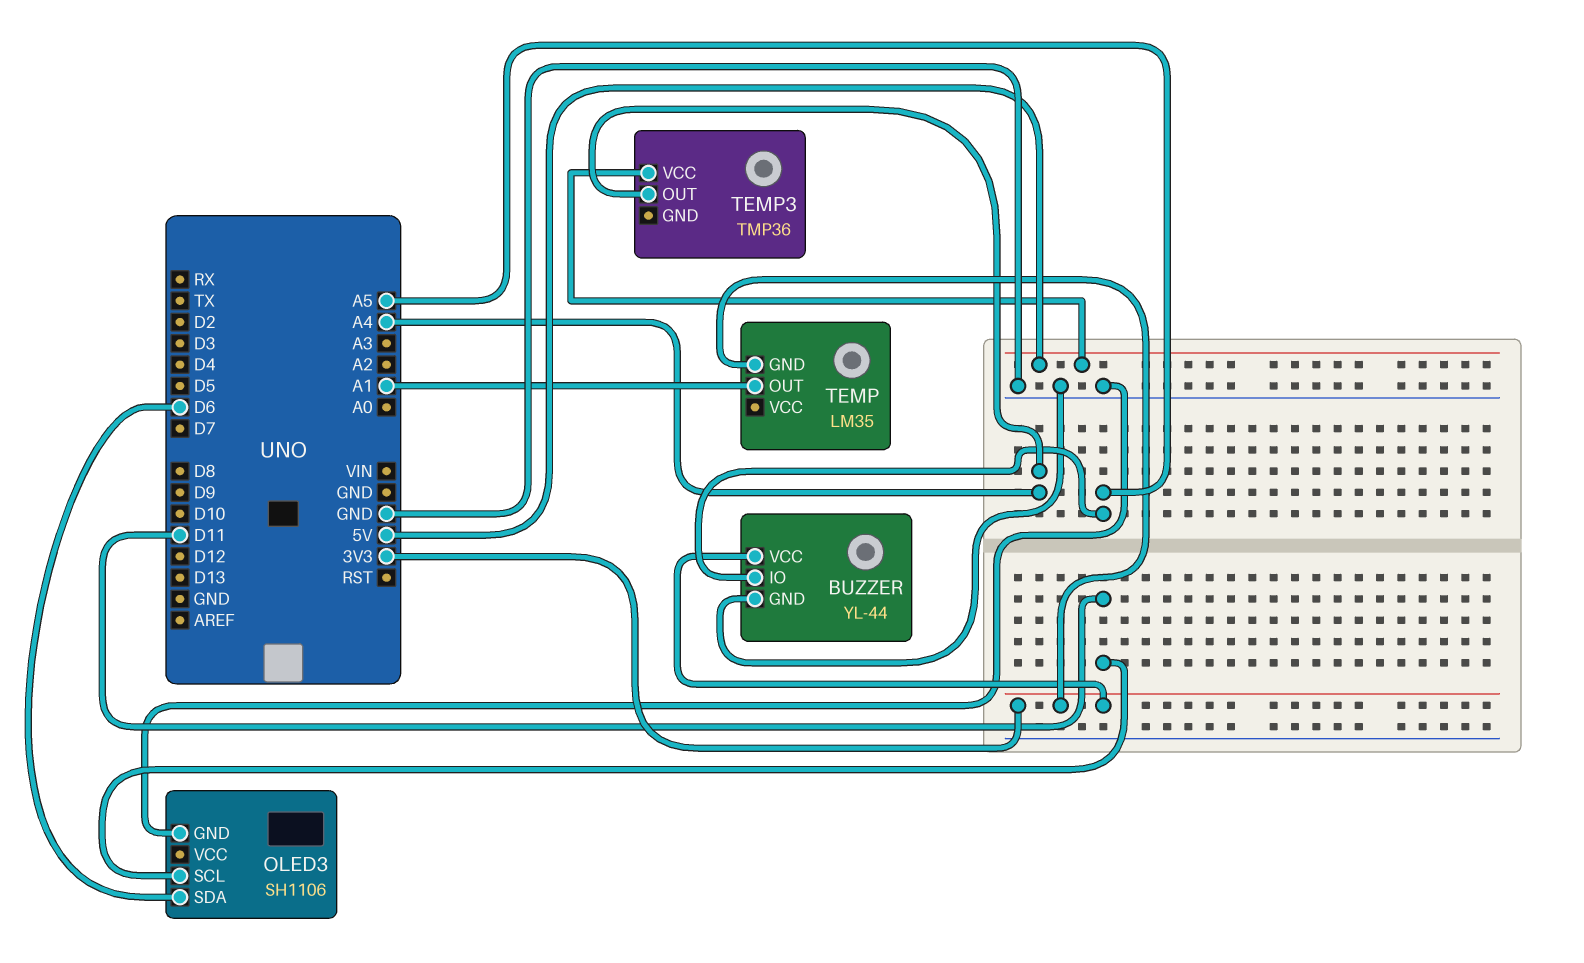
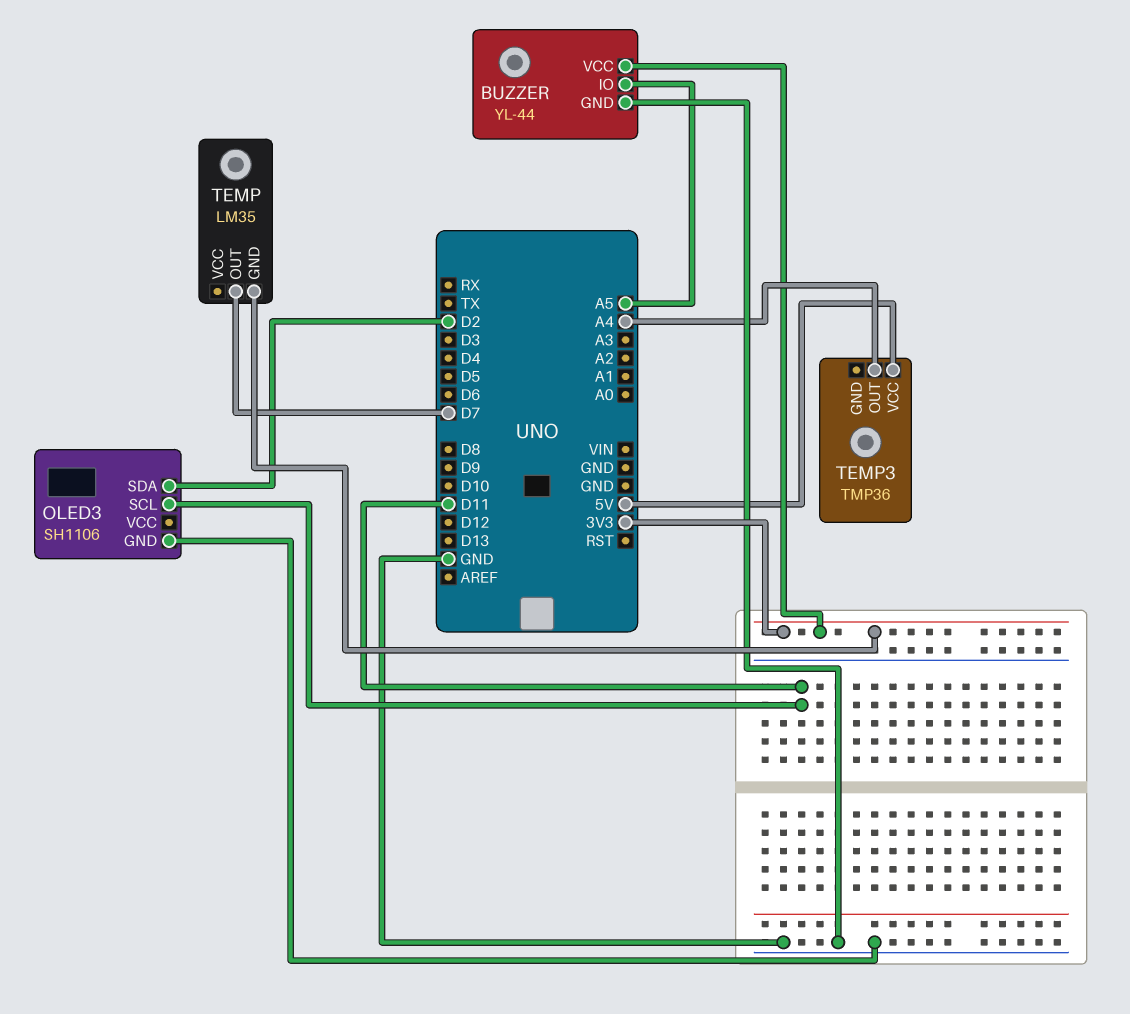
OLED3 pin SDA: D6 -> D2
TEMP pin OUT: A1 -> D7

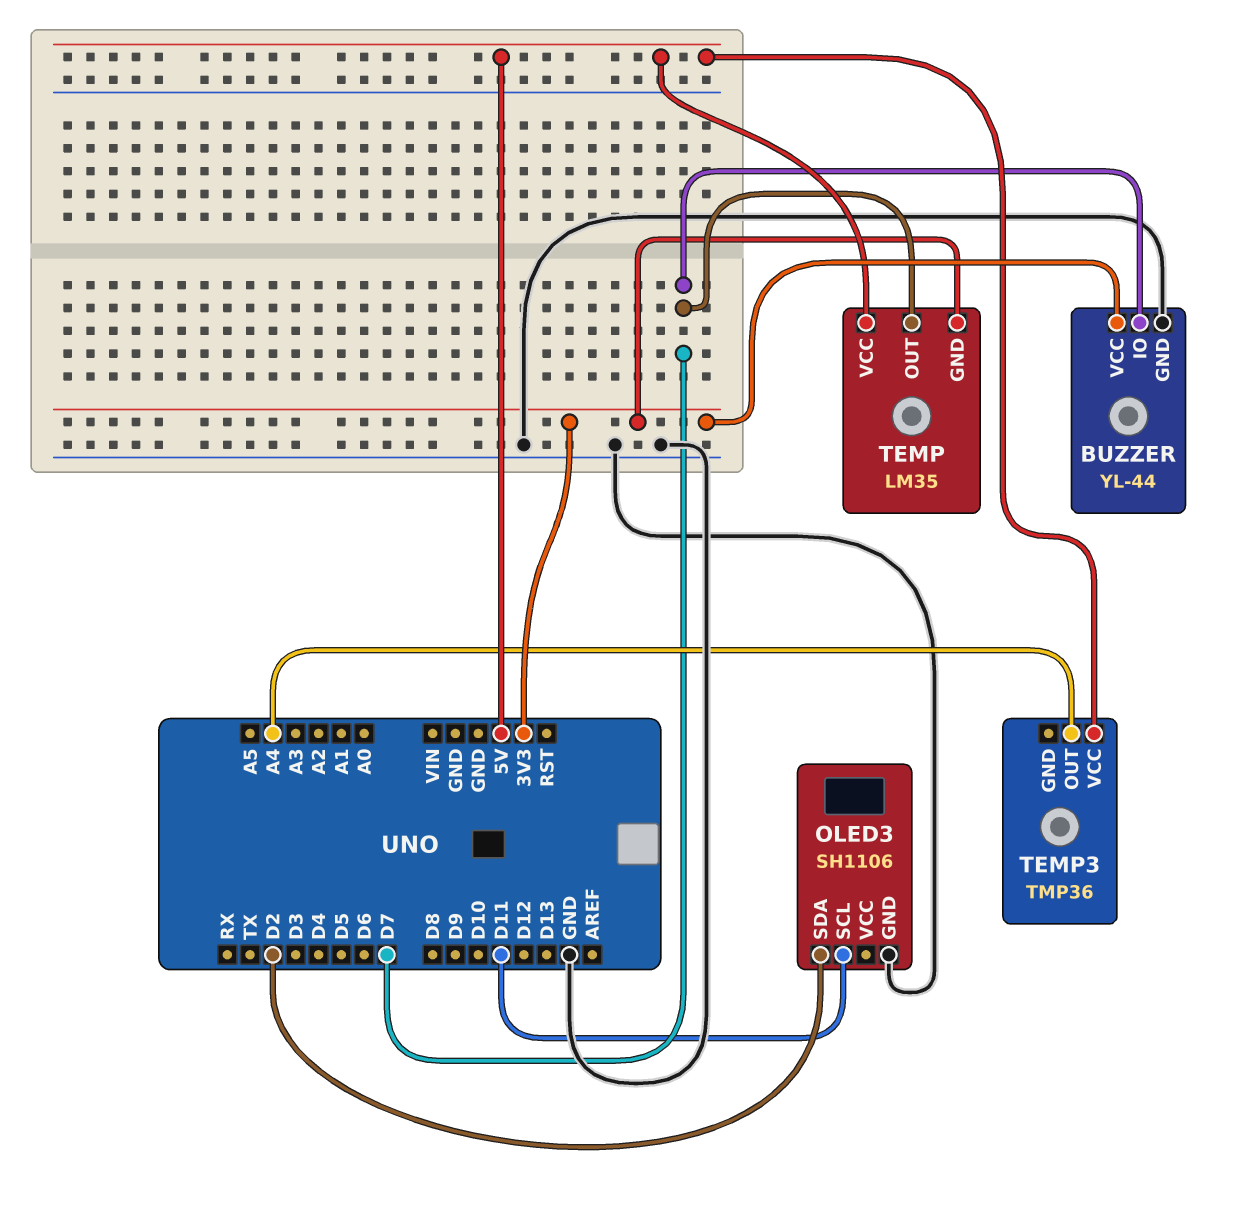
BUZZER pin IO: A5 -> D7
TEMP pin VCC: none -> 5V

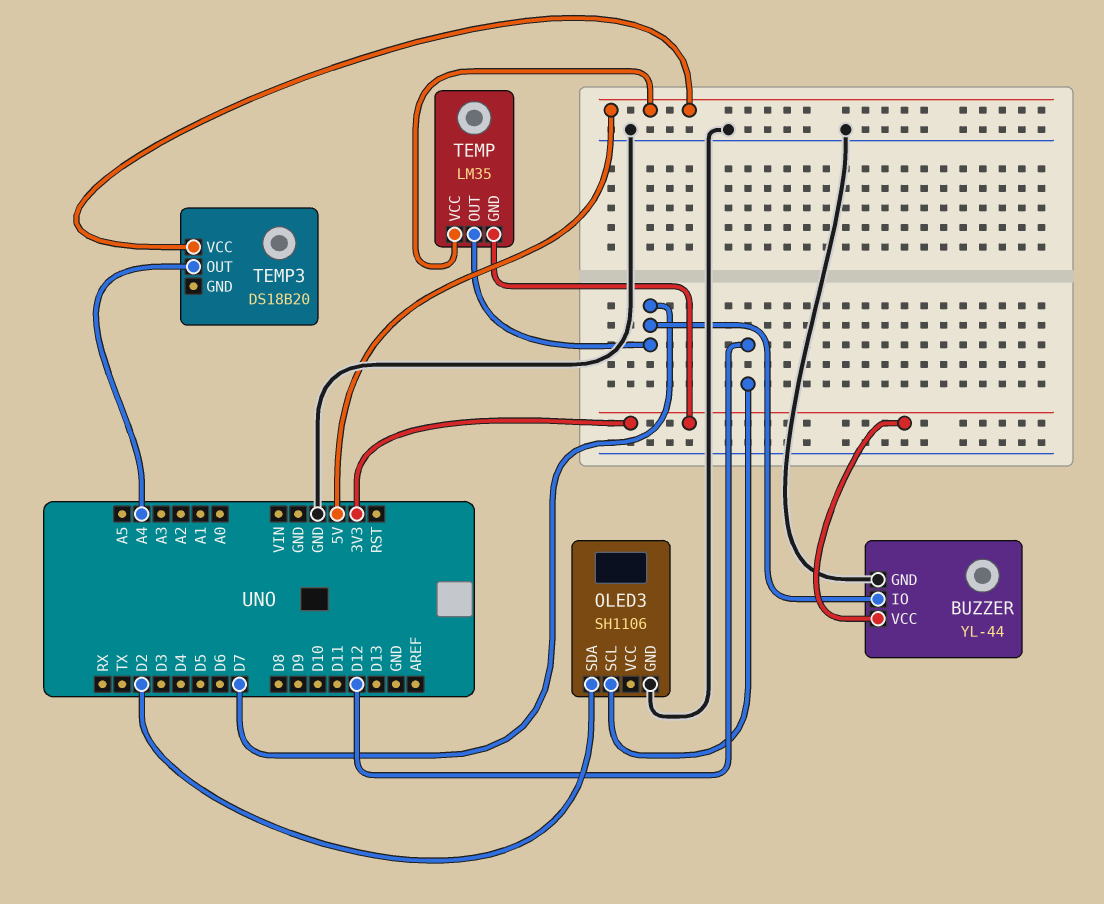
OLED3 pin SCL: D11 -> D12
TEMP3: TMP36 -> DS18B20

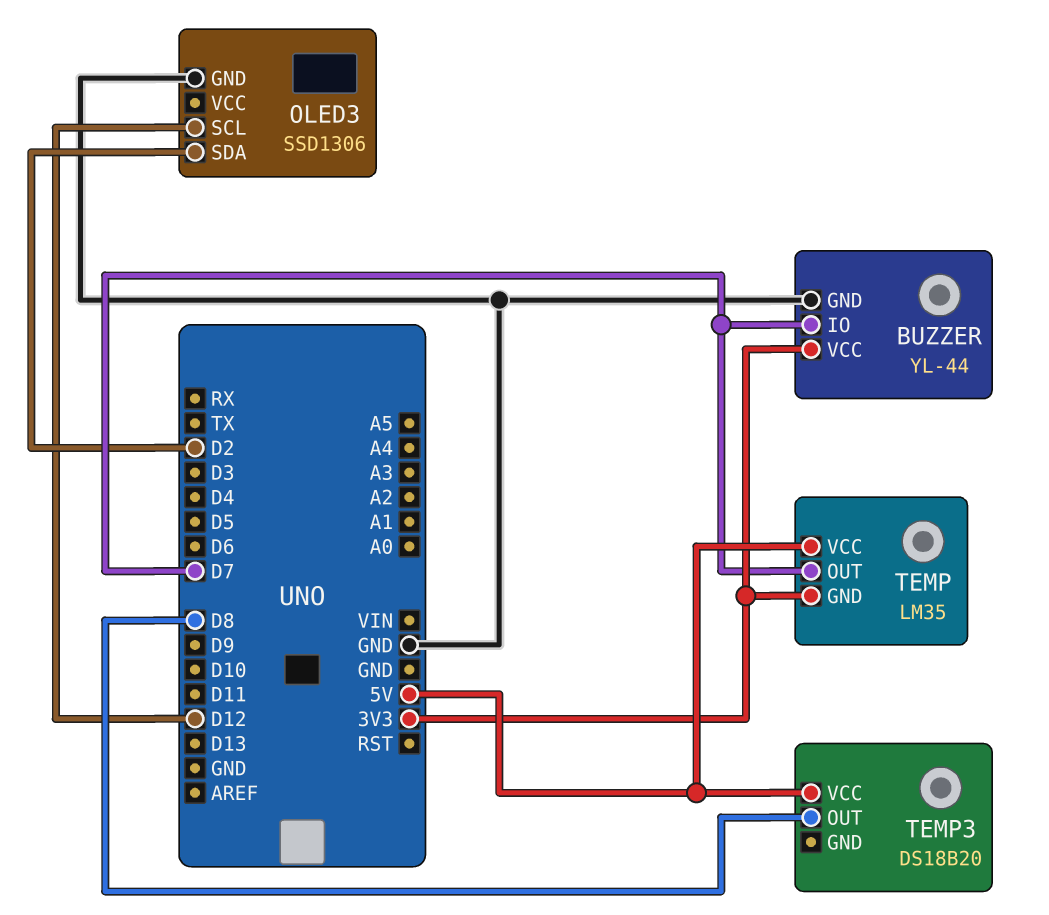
OLED3: SH1106 -> SSD1306
TEMP3 pin OUT: A4 -> D8

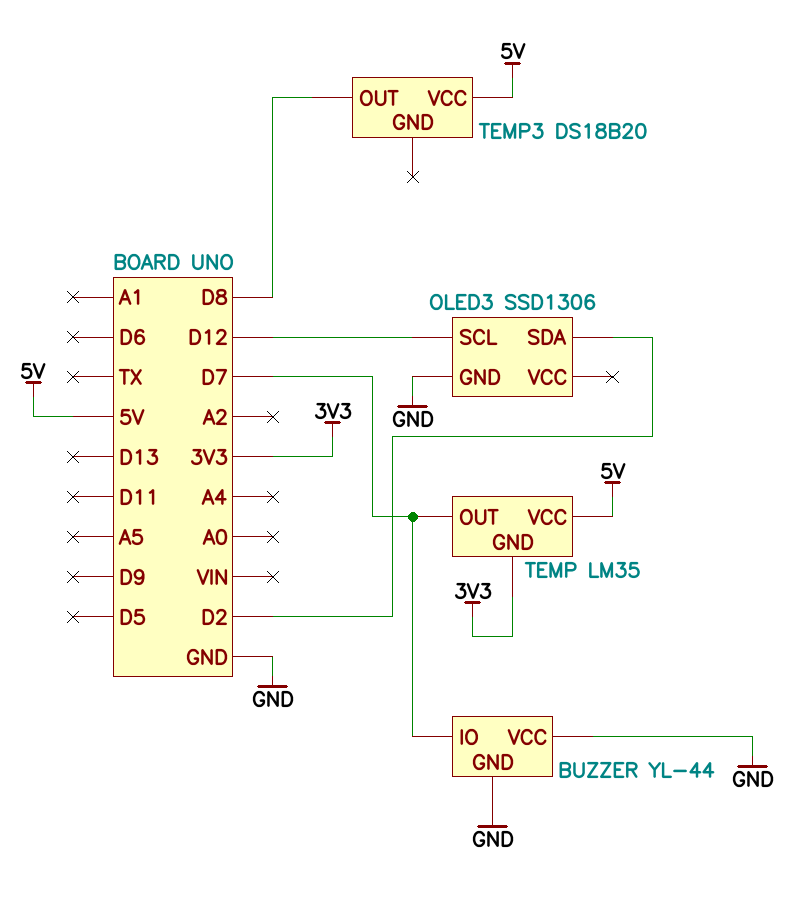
BUZZER pin VCC: 3V3 -> GND

